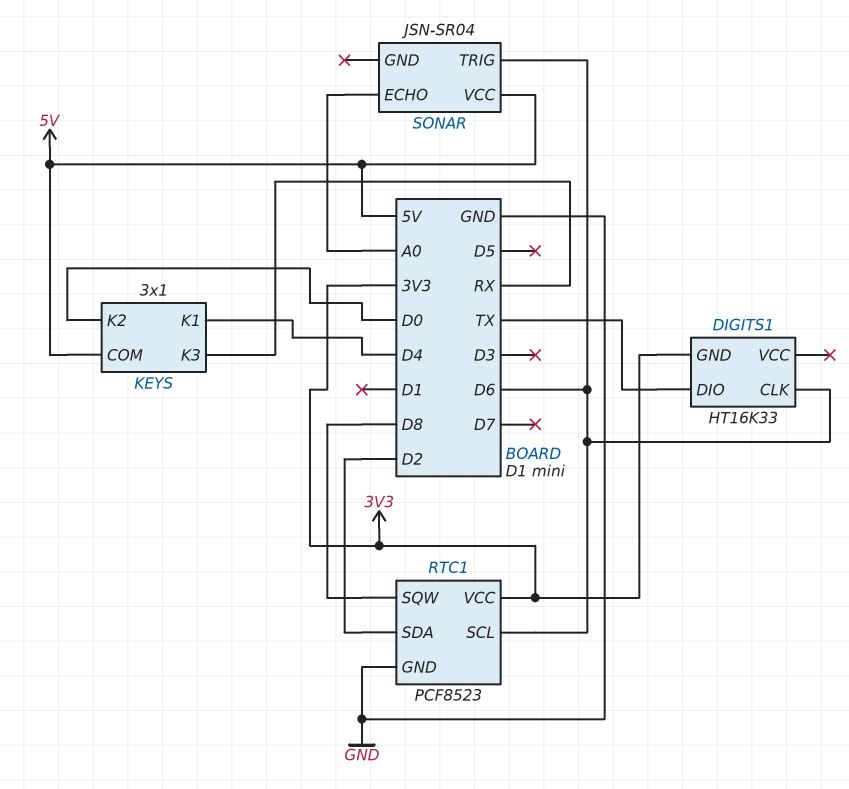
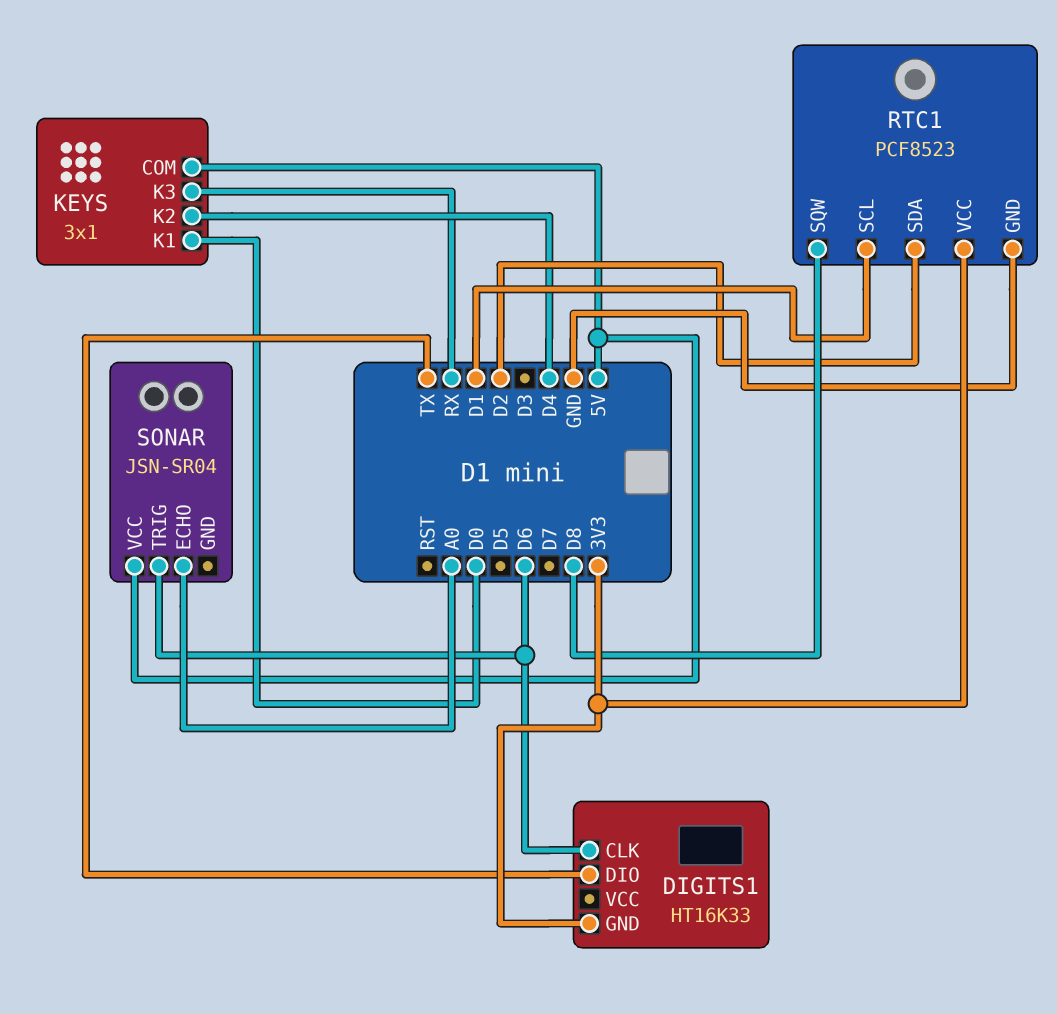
KEYS pin K1: D4 -> D0
KEYS pin K2: D0 -> D4
RTC1 pin SCL: D6 -> D1

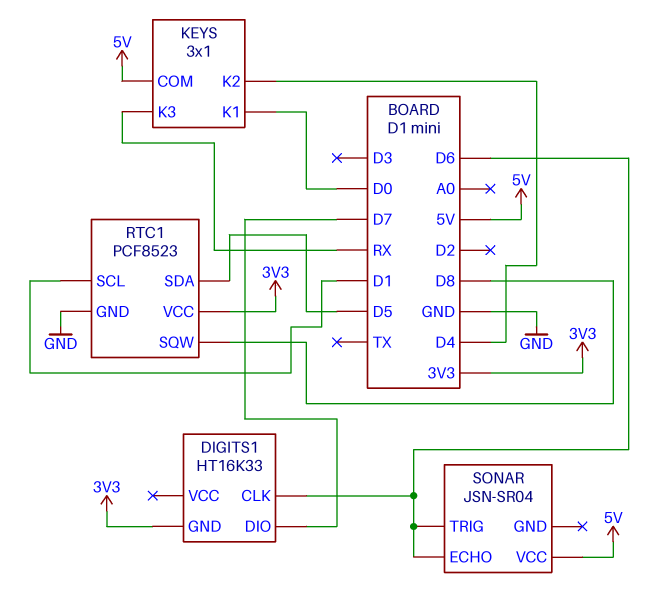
DIGITS1 pin DIO: TX -> D7
RTC1 pin SDA: D2 -> D5
SONAR pin ECHO: A0 -> D6

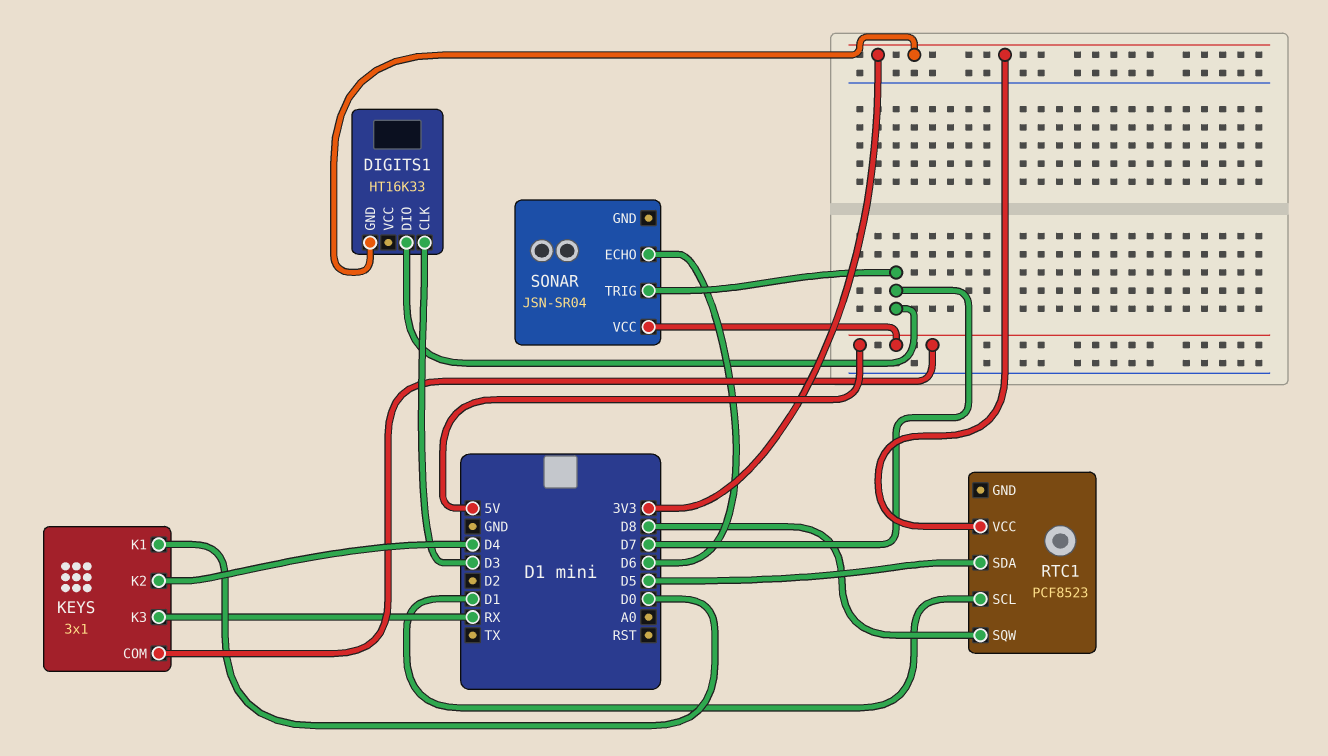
DIGITS1 pin CLK: D6 -> D3
RTC1 pin GND: GND -> none
SONAR pin TRIG: D6 -> D7

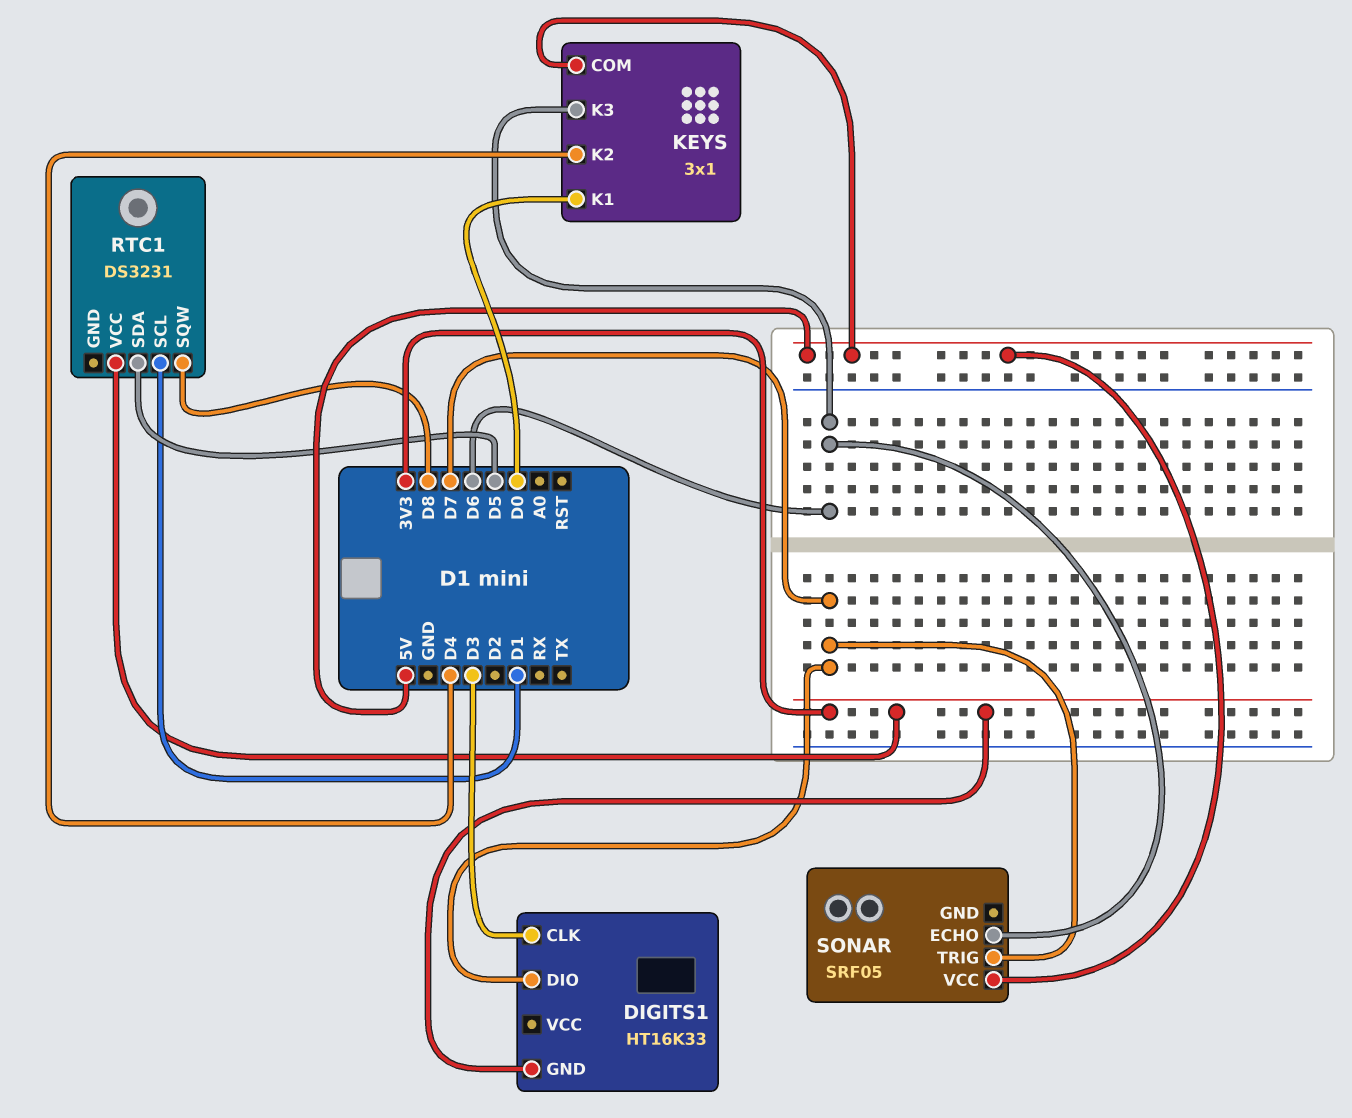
KEYS pin K3: RX -> D6
RTC1: PCF8523 -> DS3231
SONAR: JSN-SR04 -> SRF05

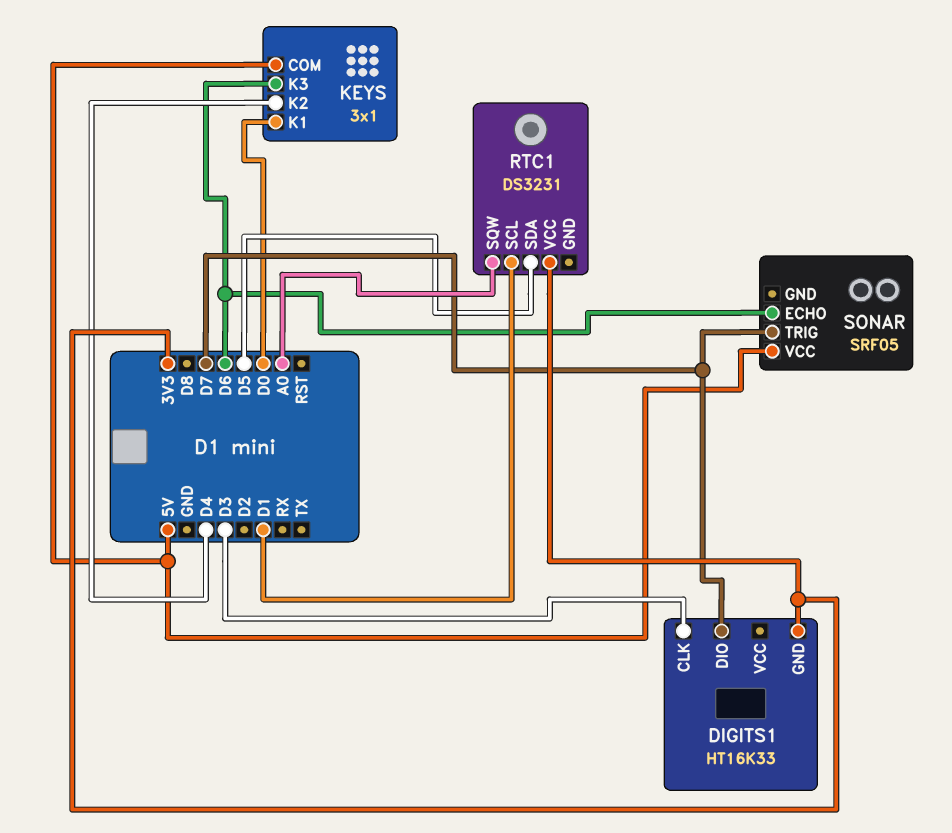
RTC1 pin SQW: D8 -> A0

